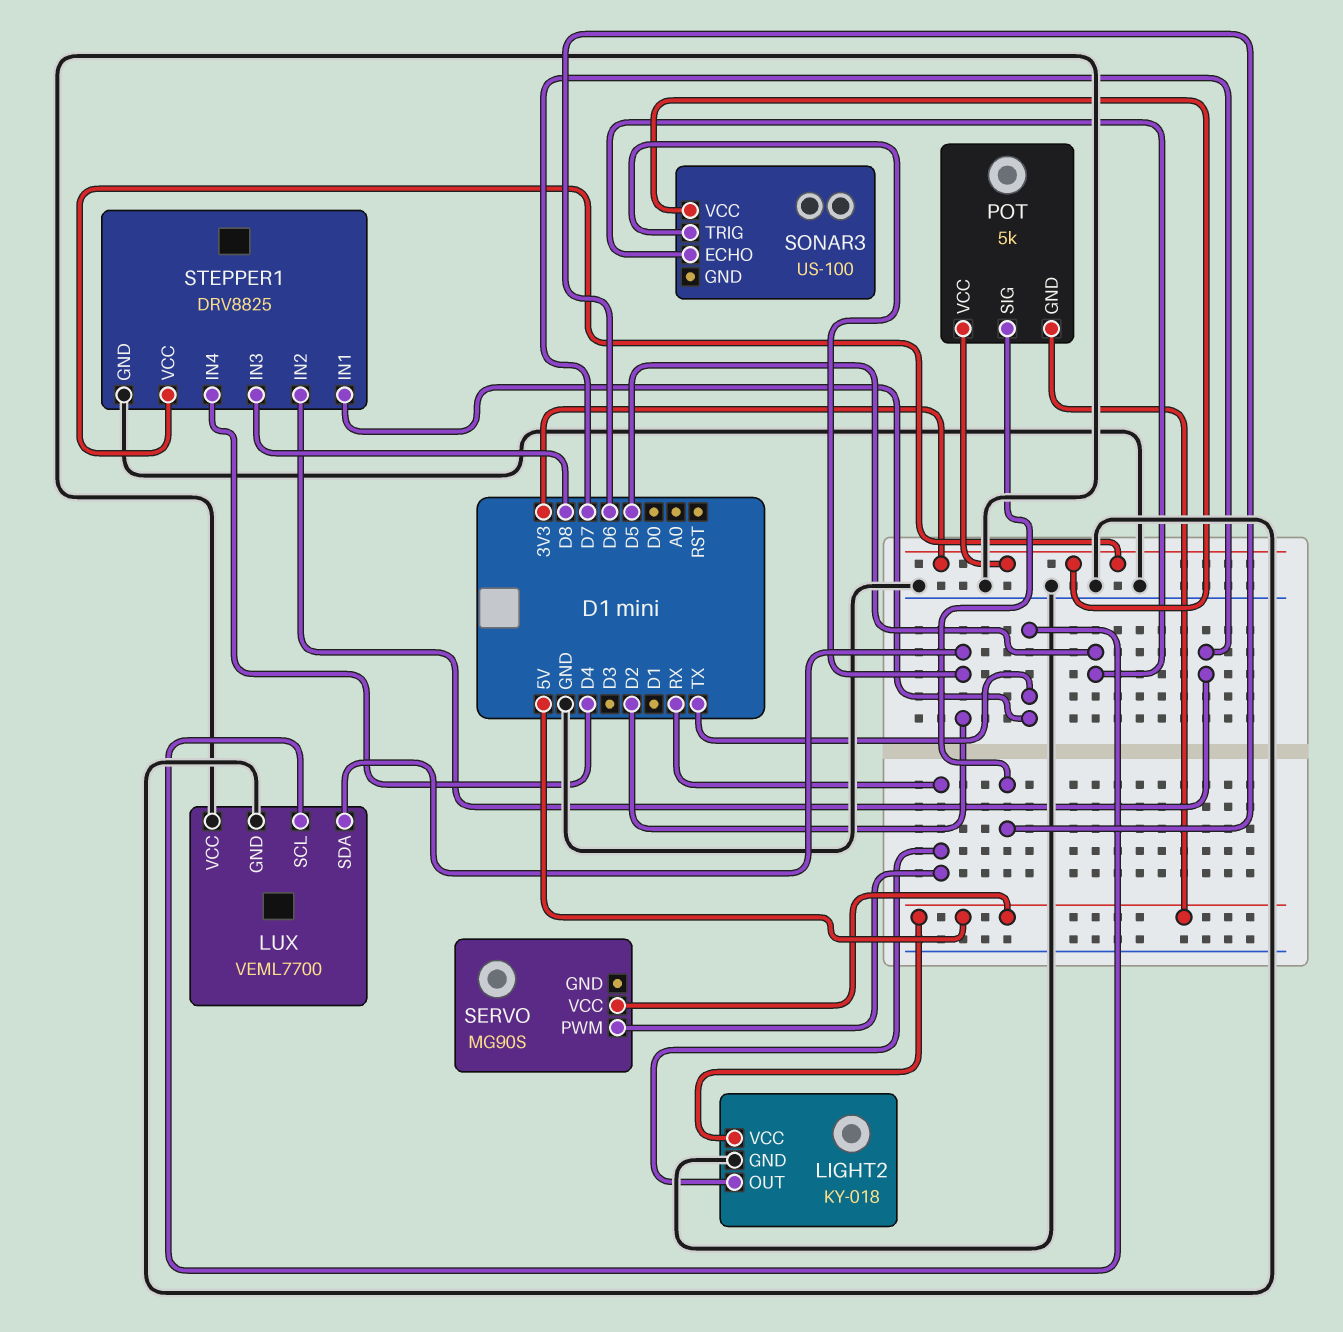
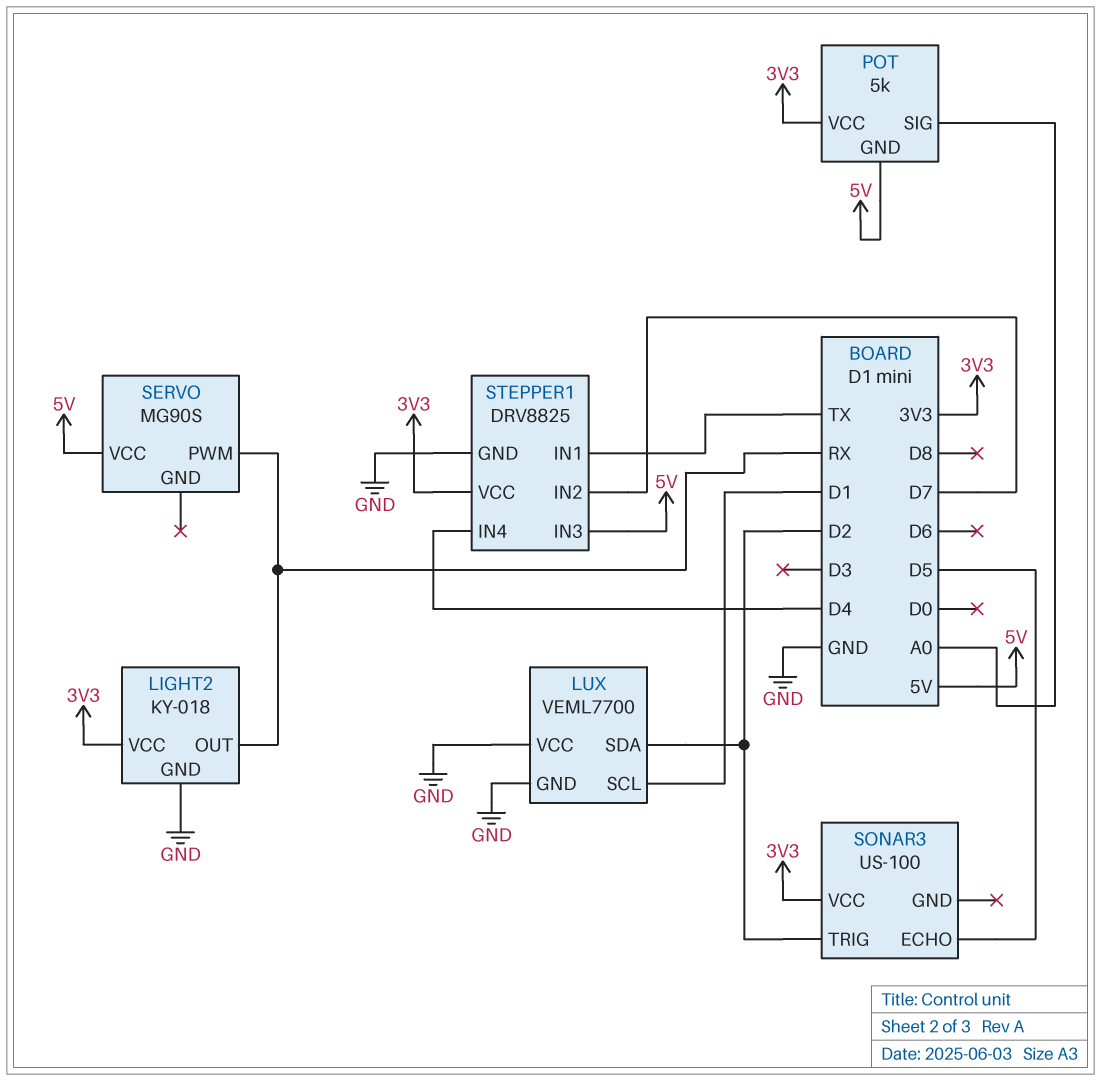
LIGHT2 pin VCC: 5V -> 3V3
LUX pin SCL: TX -> D1
POT pin SIG: D6 -> A0
STEPPER1 pin IN3: D8 -> 5V

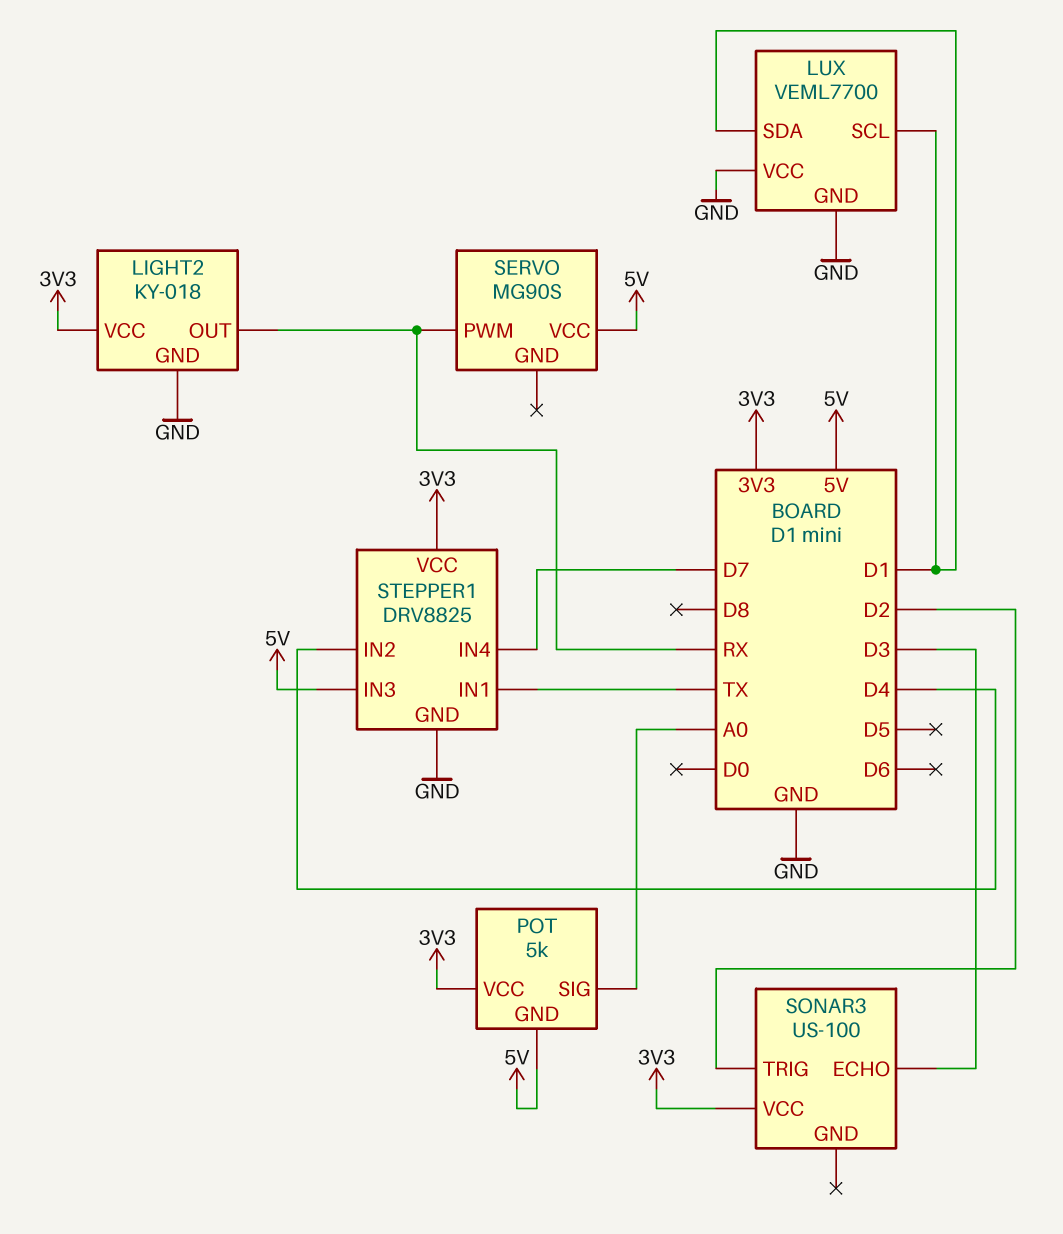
LUX pin SDA: D2 -> D1
SONAR3 pin ECHO: D5 -> D3
STEPPER1 pin IN2: D7 -> D4
STEPPER1 pin IN4: D4 -> D7

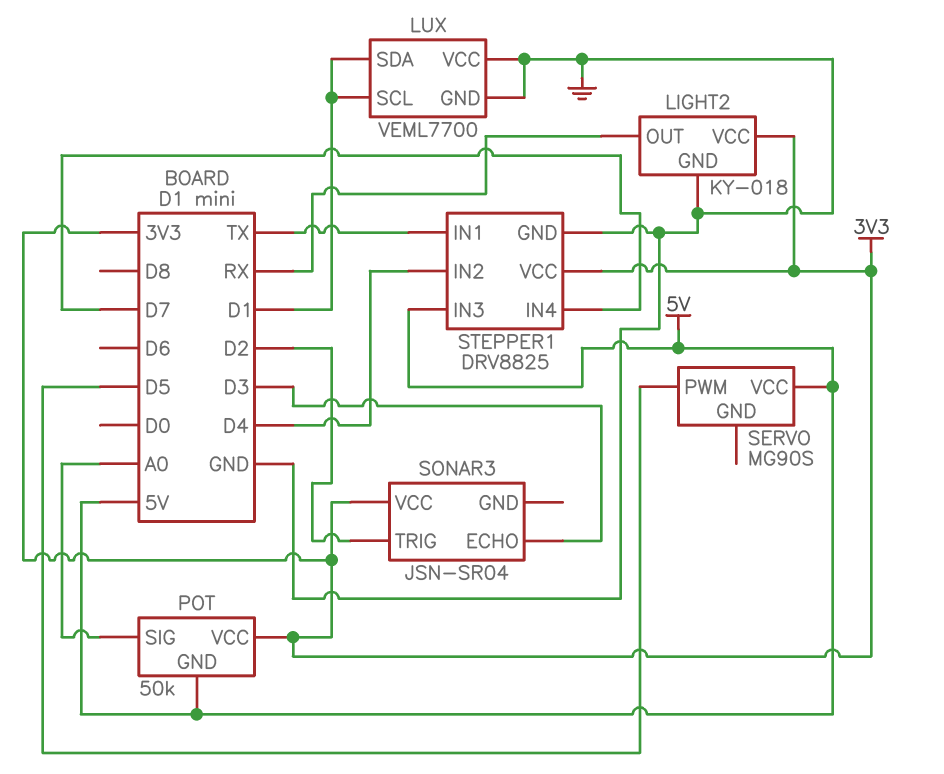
POT: 5k -> 50k
SERVO pin PWM: RX -> D5
SONAR3: US-100 -> JSN-SR04

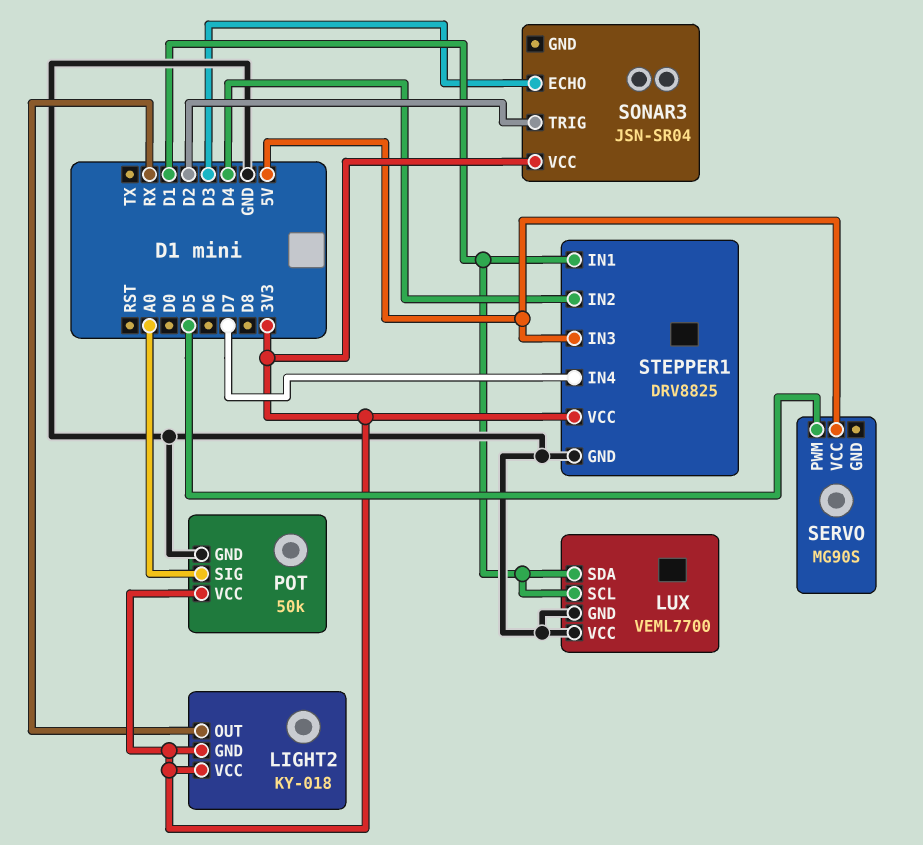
LIGHT2 pin GND: GND -> 3V3
POT pin GND: 5V -> GND
STEPPER1 pin IN1: TX -> D1

